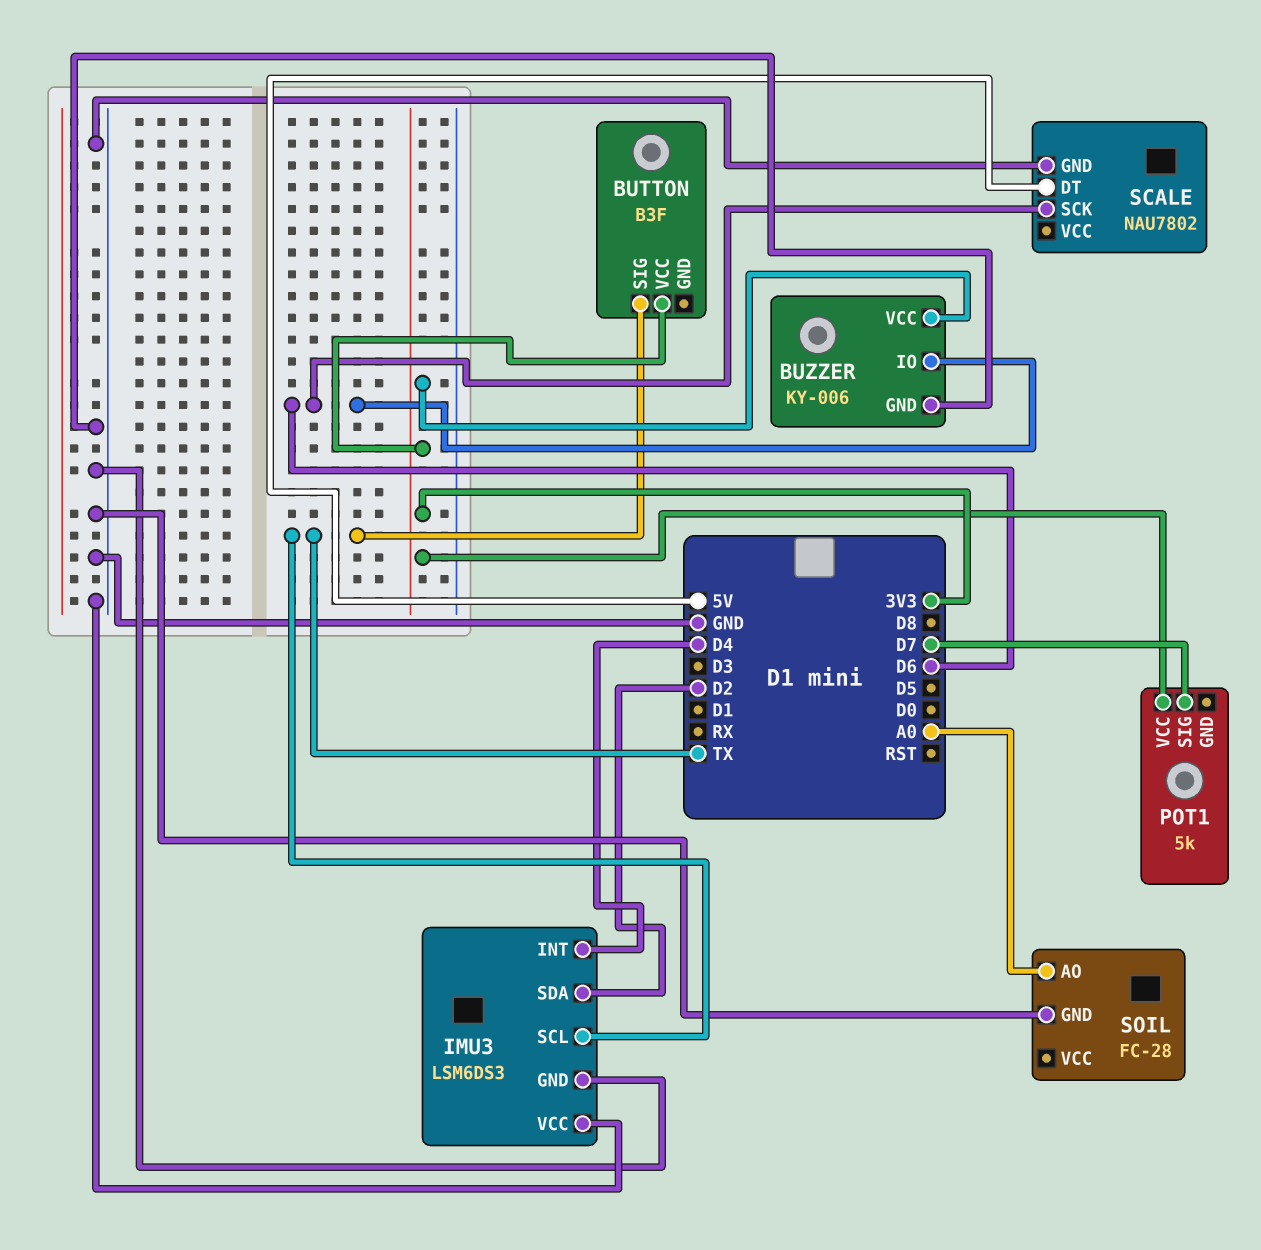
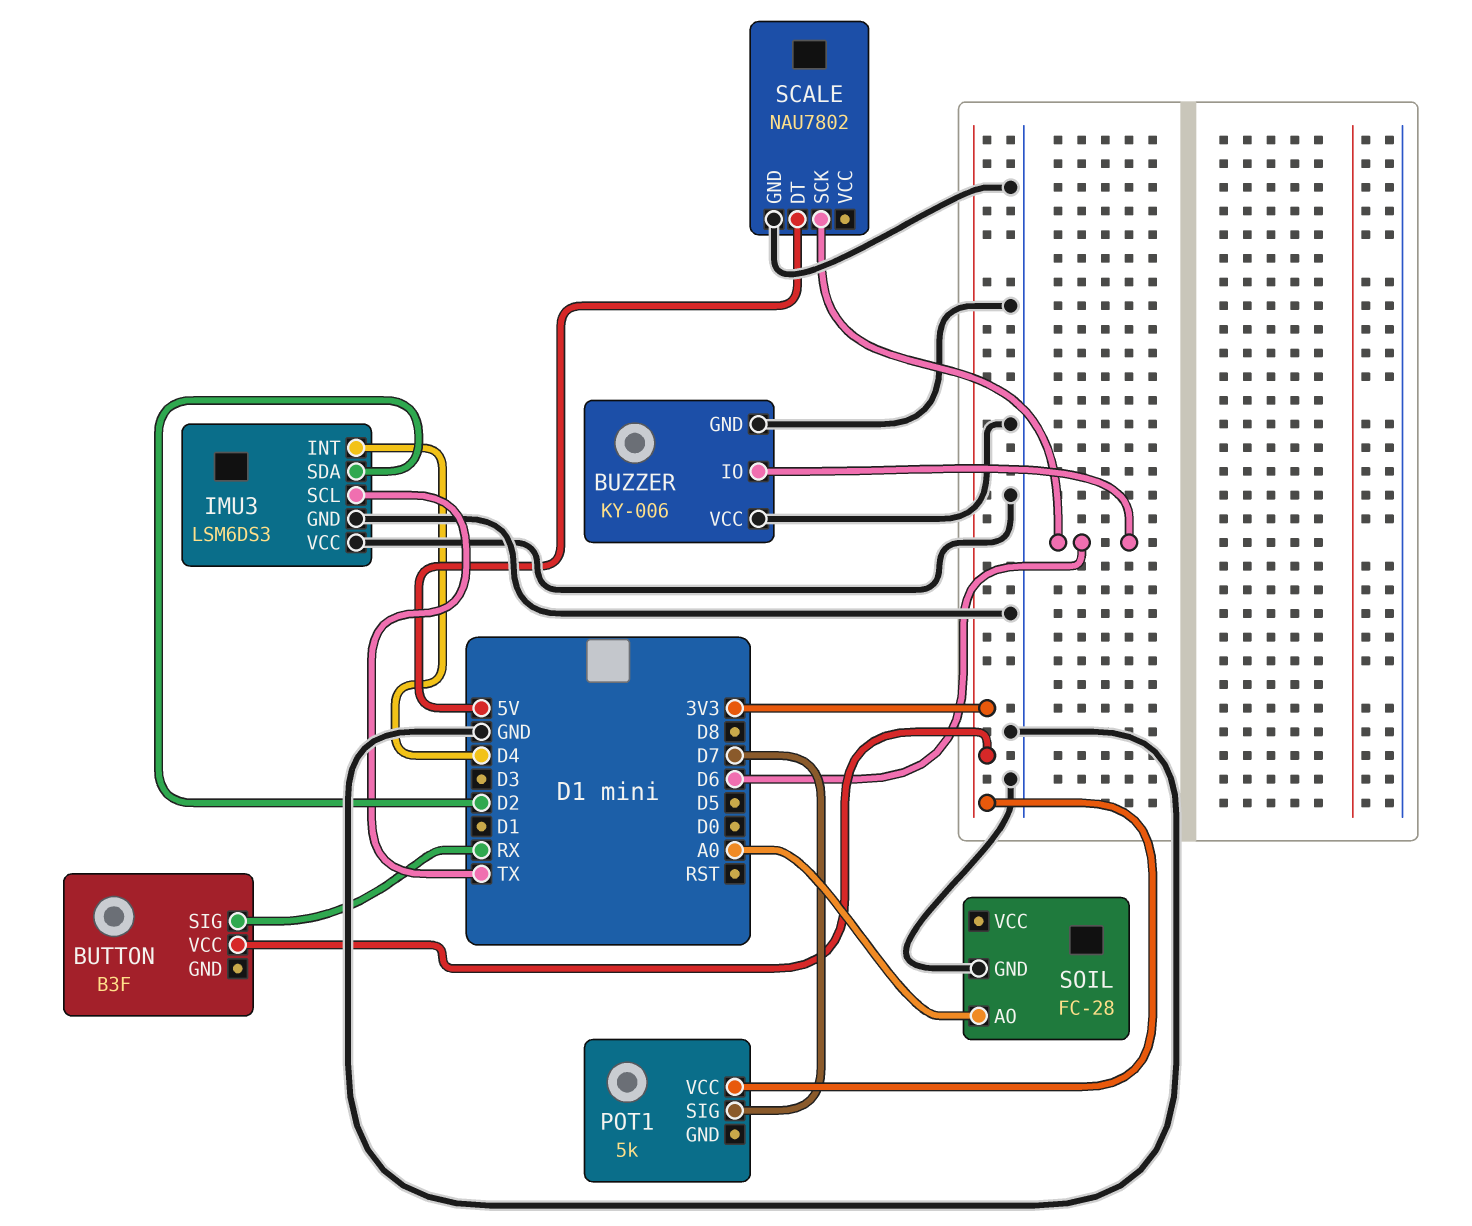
BUTTON pin SIG: TX -> RX
BUZZER pin VCC: 3V3 -> GND

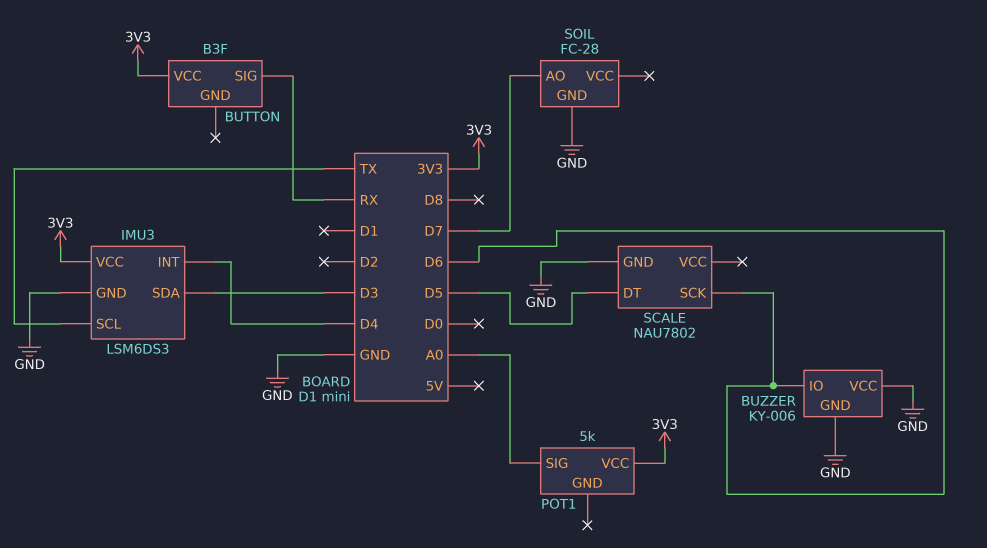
IMU3 pin SDA: D2 -> D3
IMU3 pin VCC: GND -> 3V3
POT1 pin SIG: D7 -> A0
SCALE pin DT: 5V -> D5
SOIL pin AO: A0 -> D7

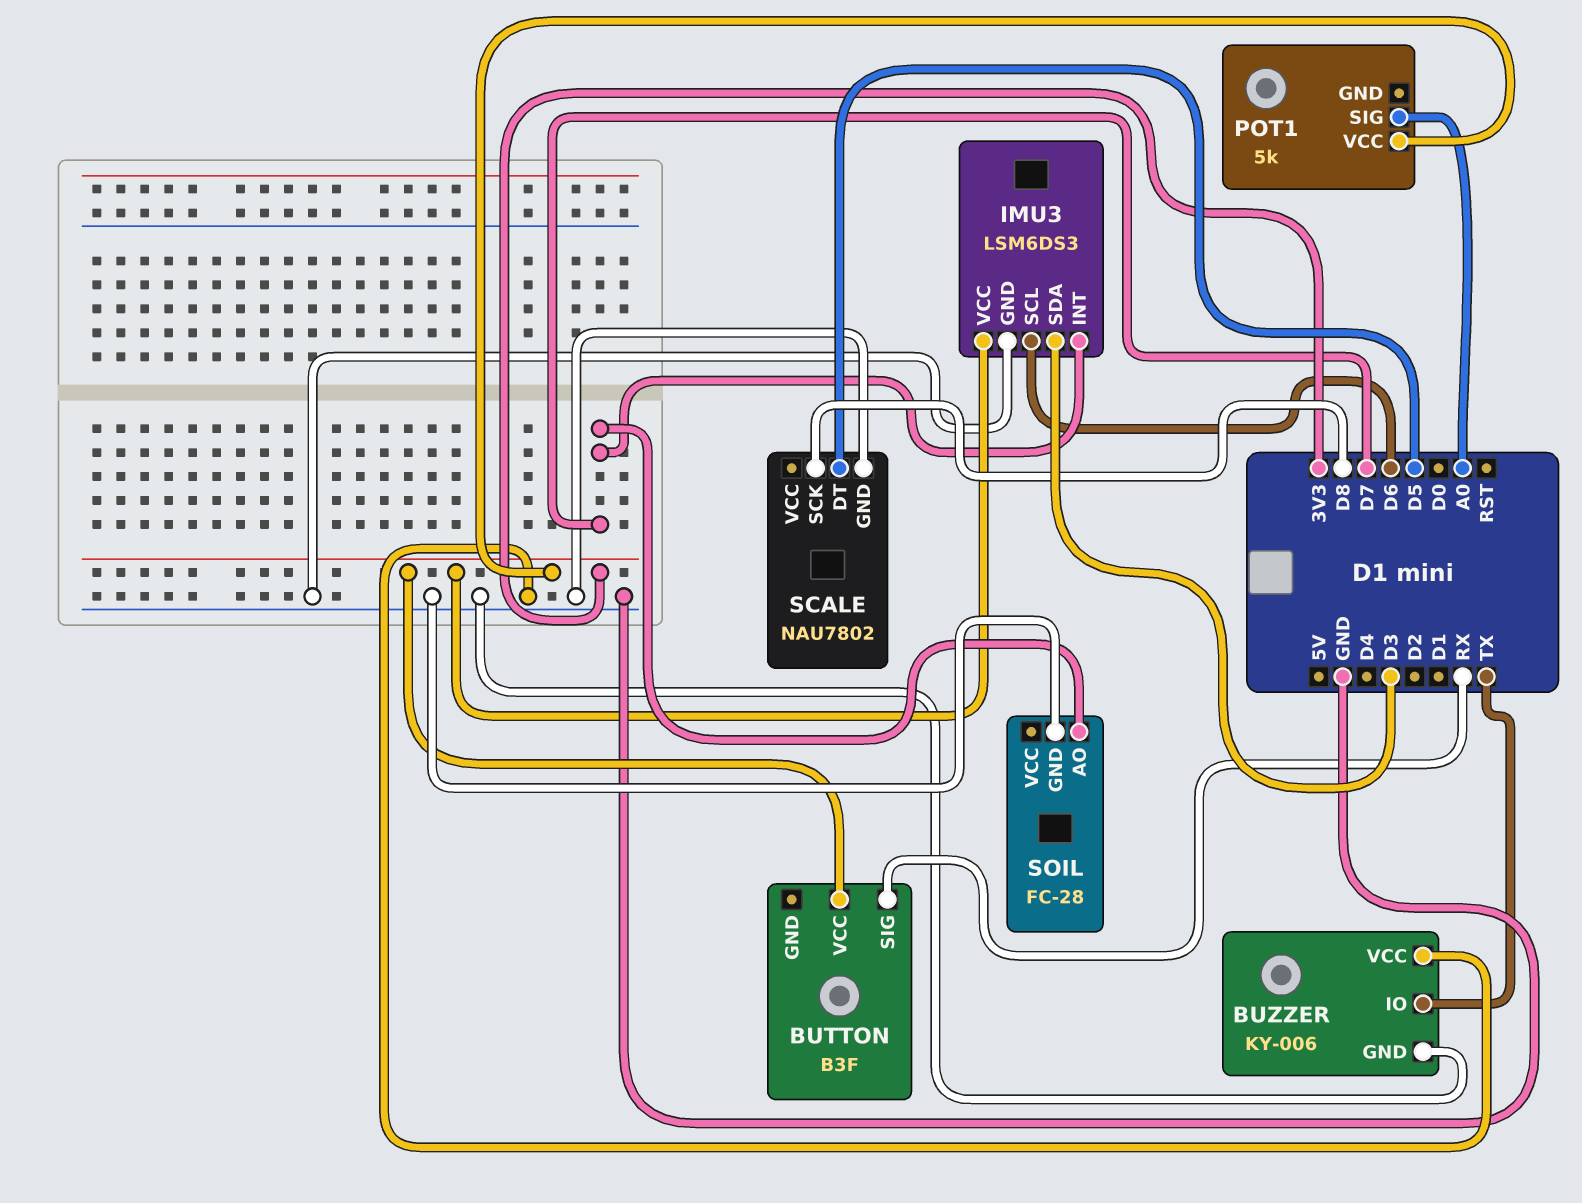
BUZZER pin IO: D6 -> TX
IMU3 pin INT: D4 -> D7
IMU3 pin SCL: TX -> D6
SCALE pin SCK: D6 -> D8

